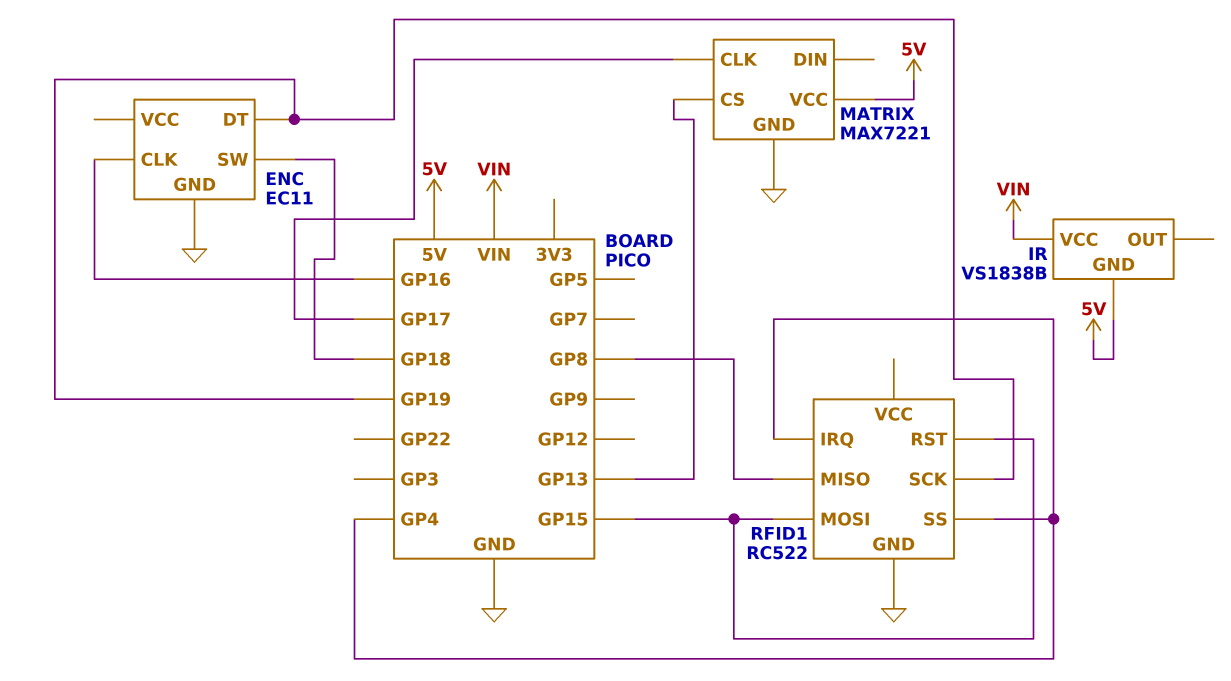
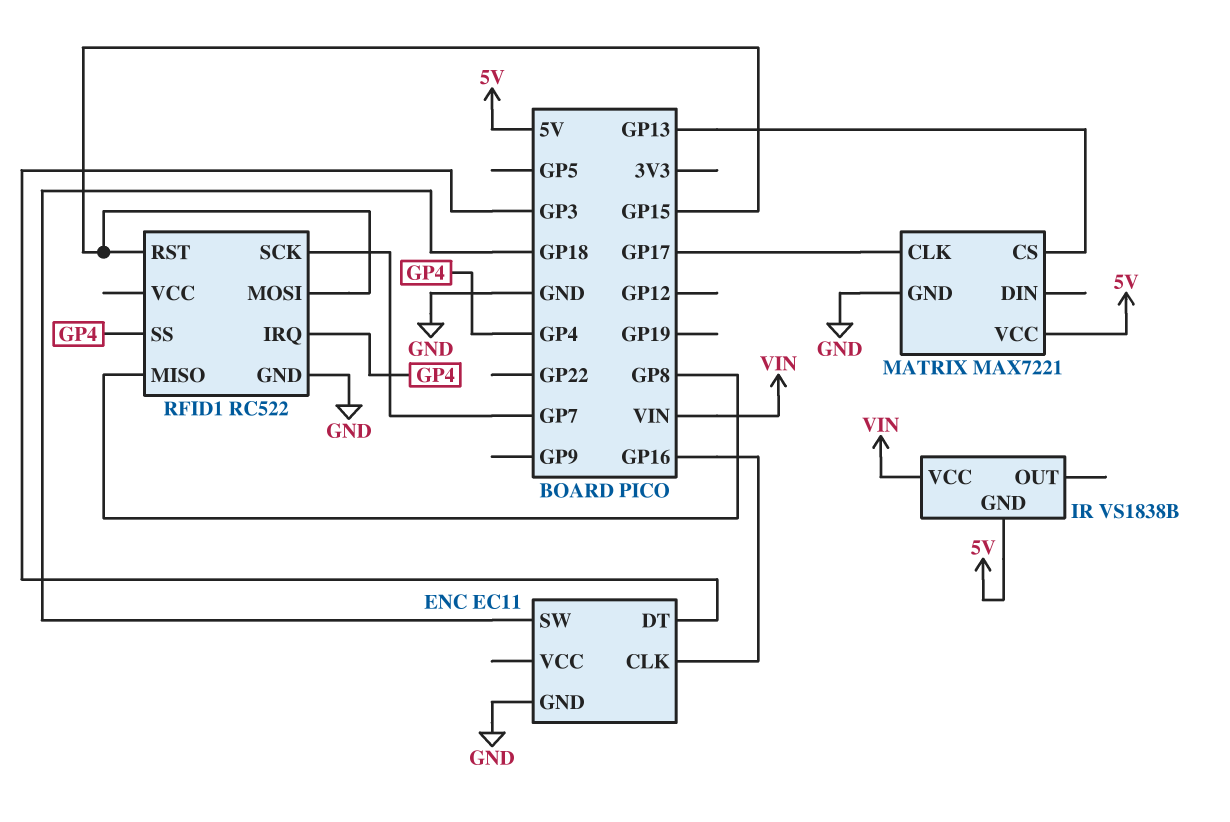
ENC pin DT: GP19 -> GP3
RFID1 pin SCK: GP19 -> GP7

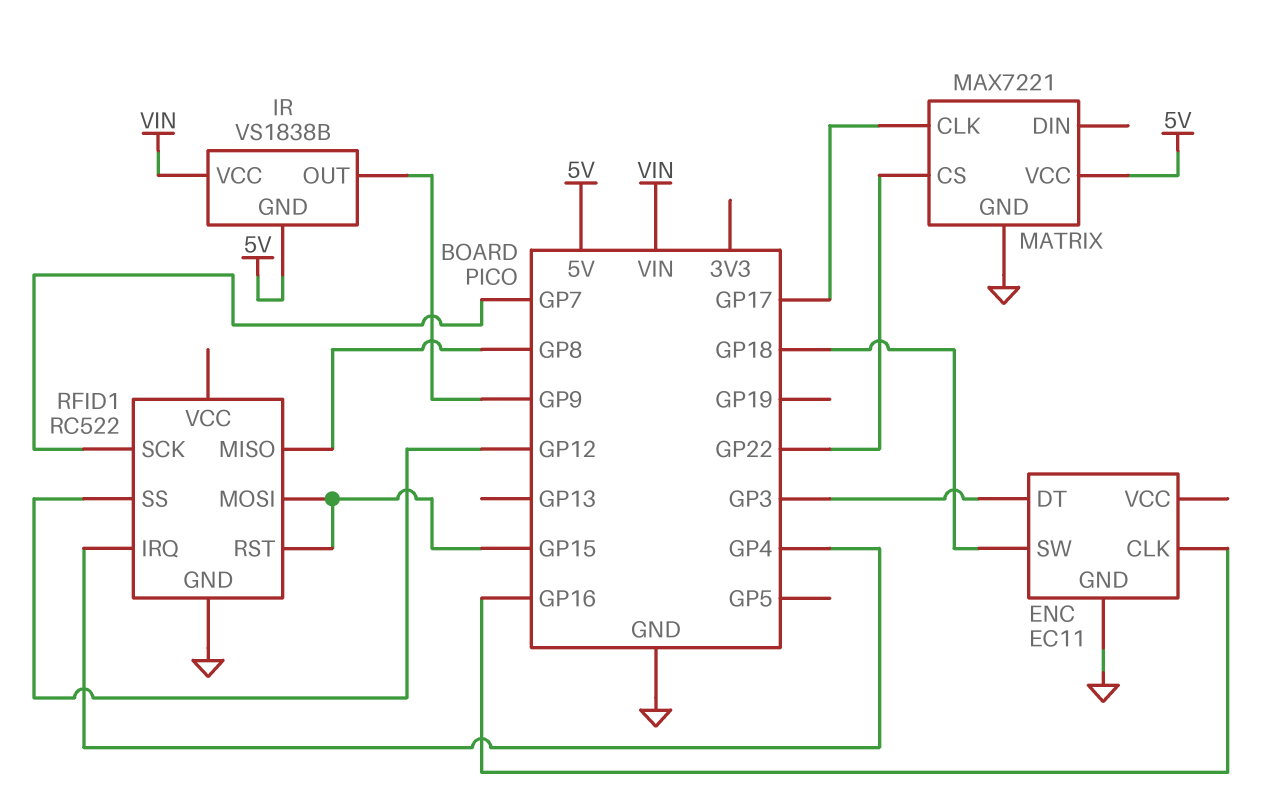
IR pin OUT: none -> GP9
MATRIX pin CS: GP13 -> GP22
RFID1 pin SS: GP4 -> GP12

